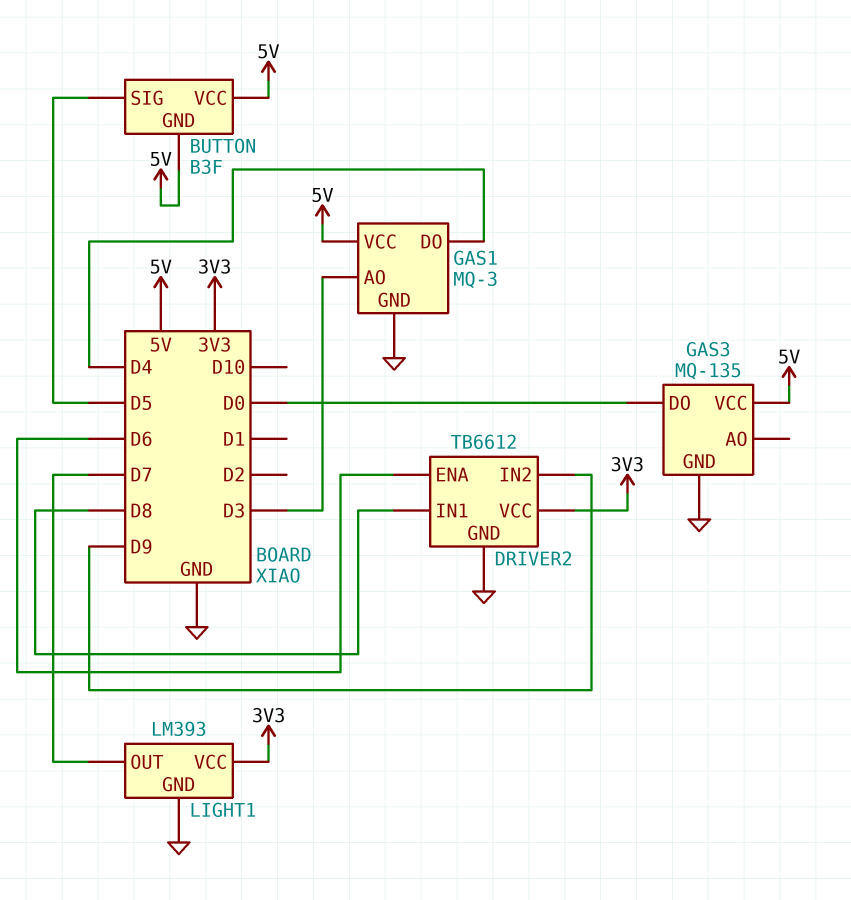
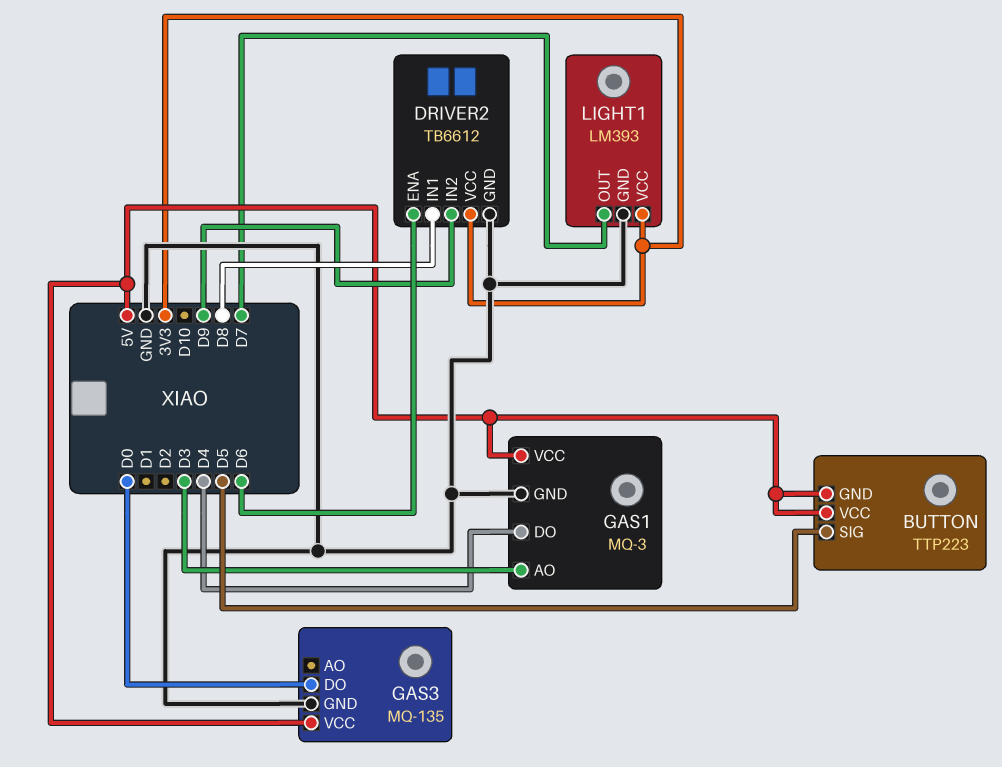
BUTTON: B3F -> TTP223

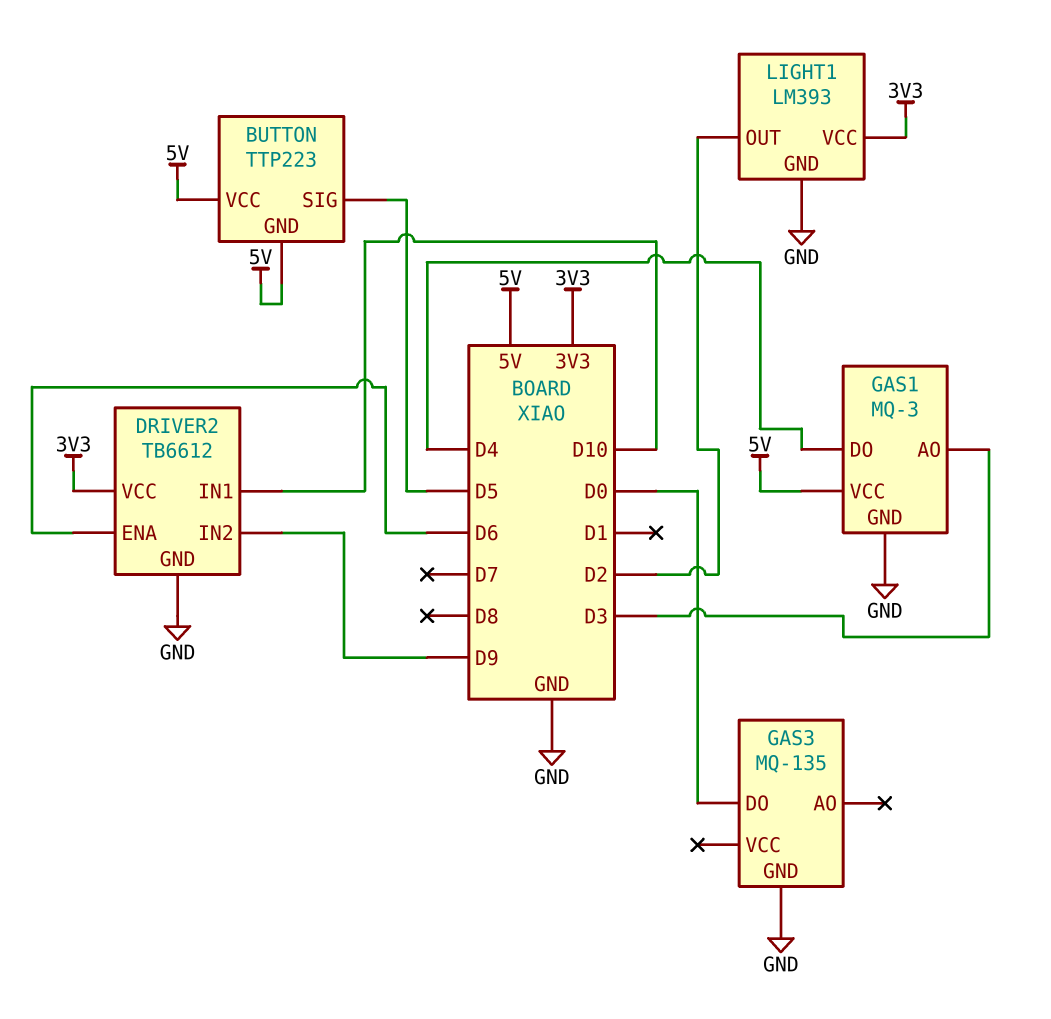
DRIVER2 pin IN1: D8 -> D10
GAS3 pin VCC: 5V -> none
LIGHT1 pin OUT: D7 -> D2

